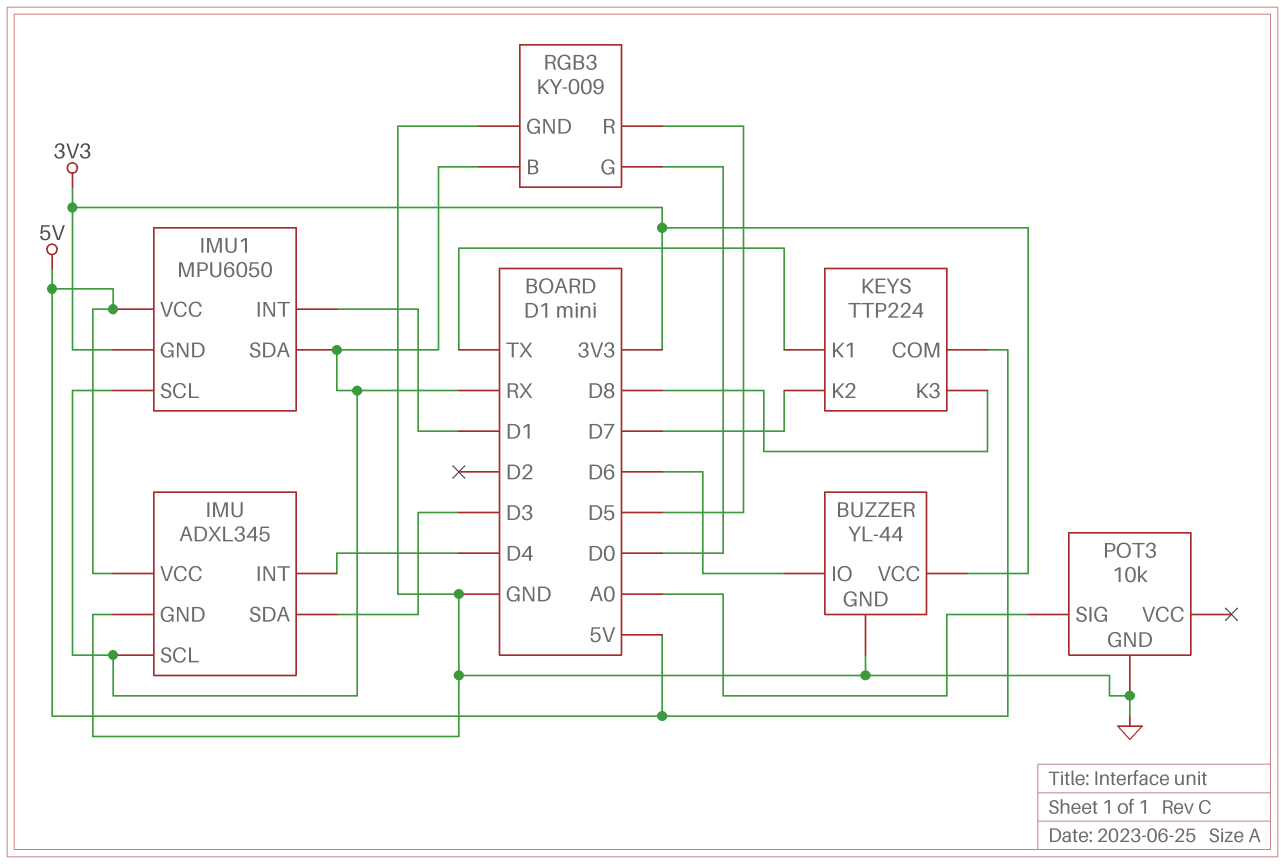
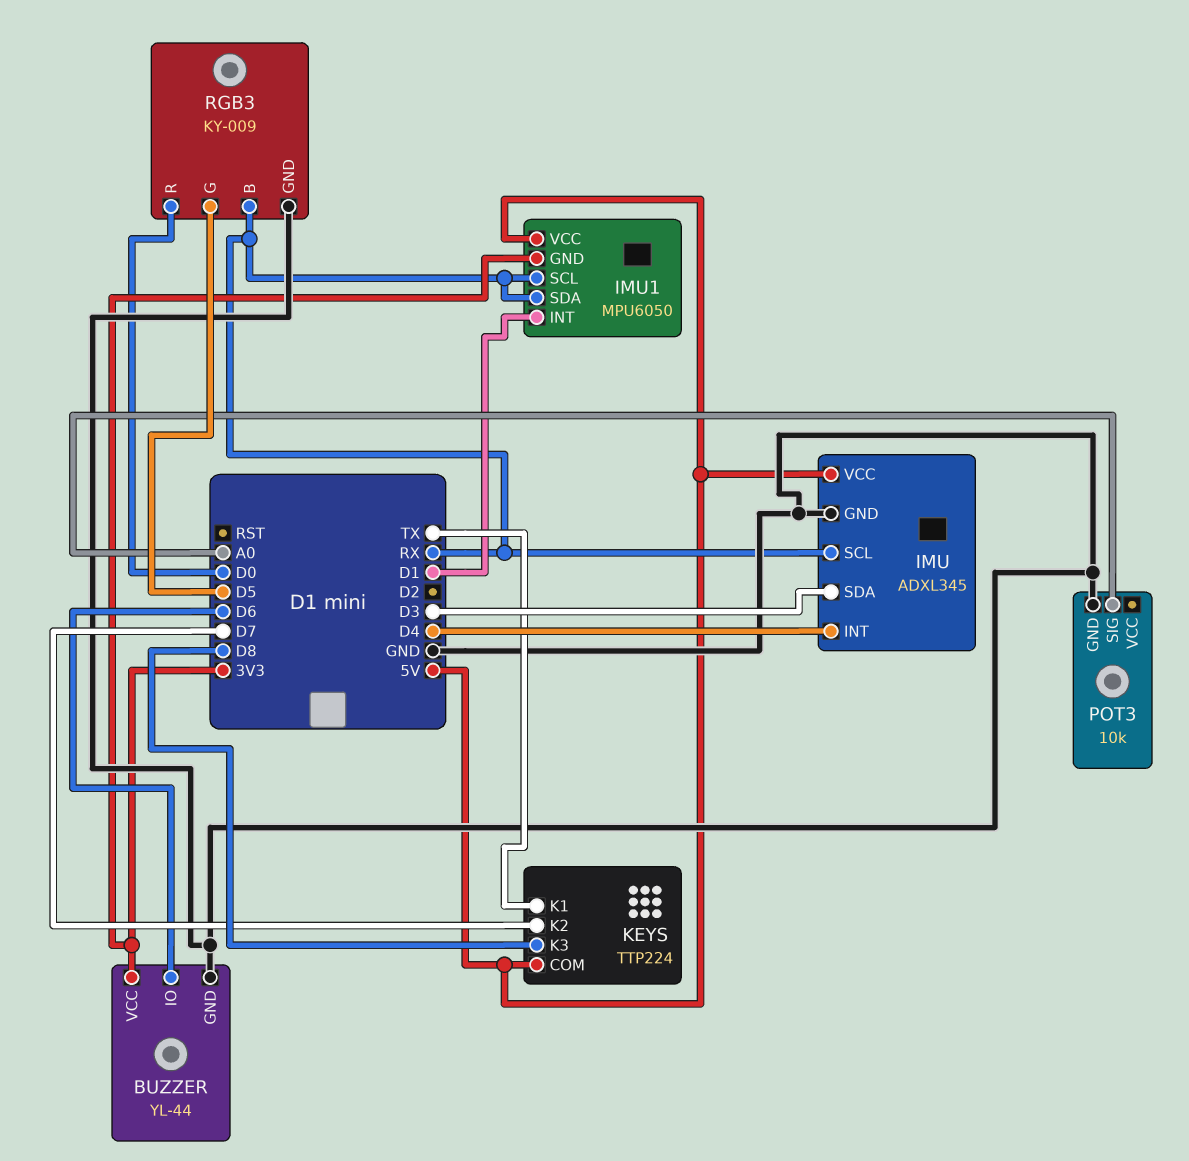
RGB3 pin G: D0 -> D5
RGB3 pin R: D5 -> D0

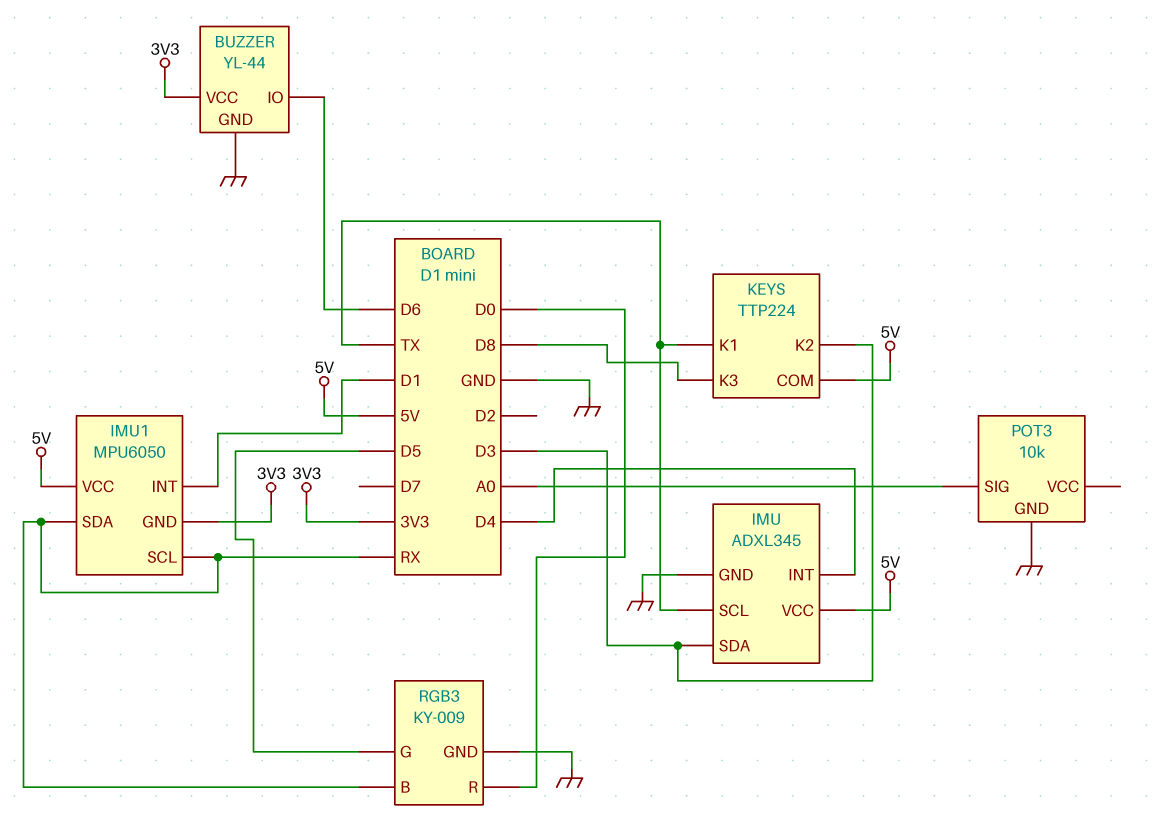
IMU pin SCL: RX -> TX
KEYS pin K2: D7 -> D3

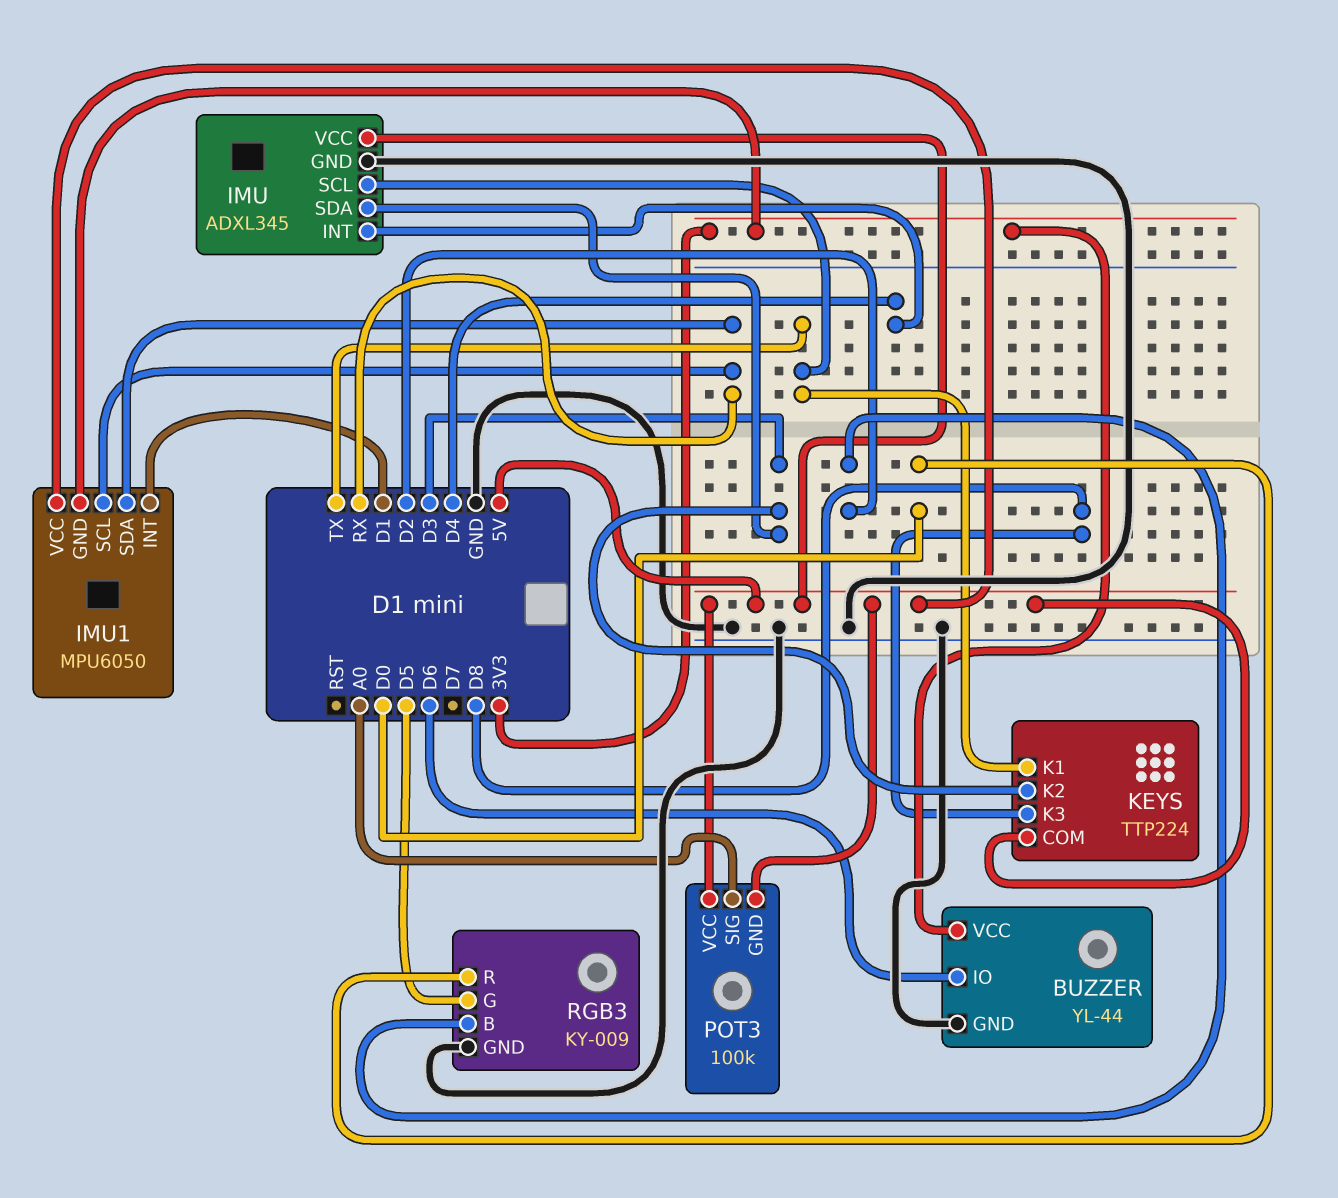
POT3: 10k -> 100k
POT3 pin GND: GND -> 5V
POT3 pin VCC: none -> 5V
RGB3 pin B: RX -> D2

